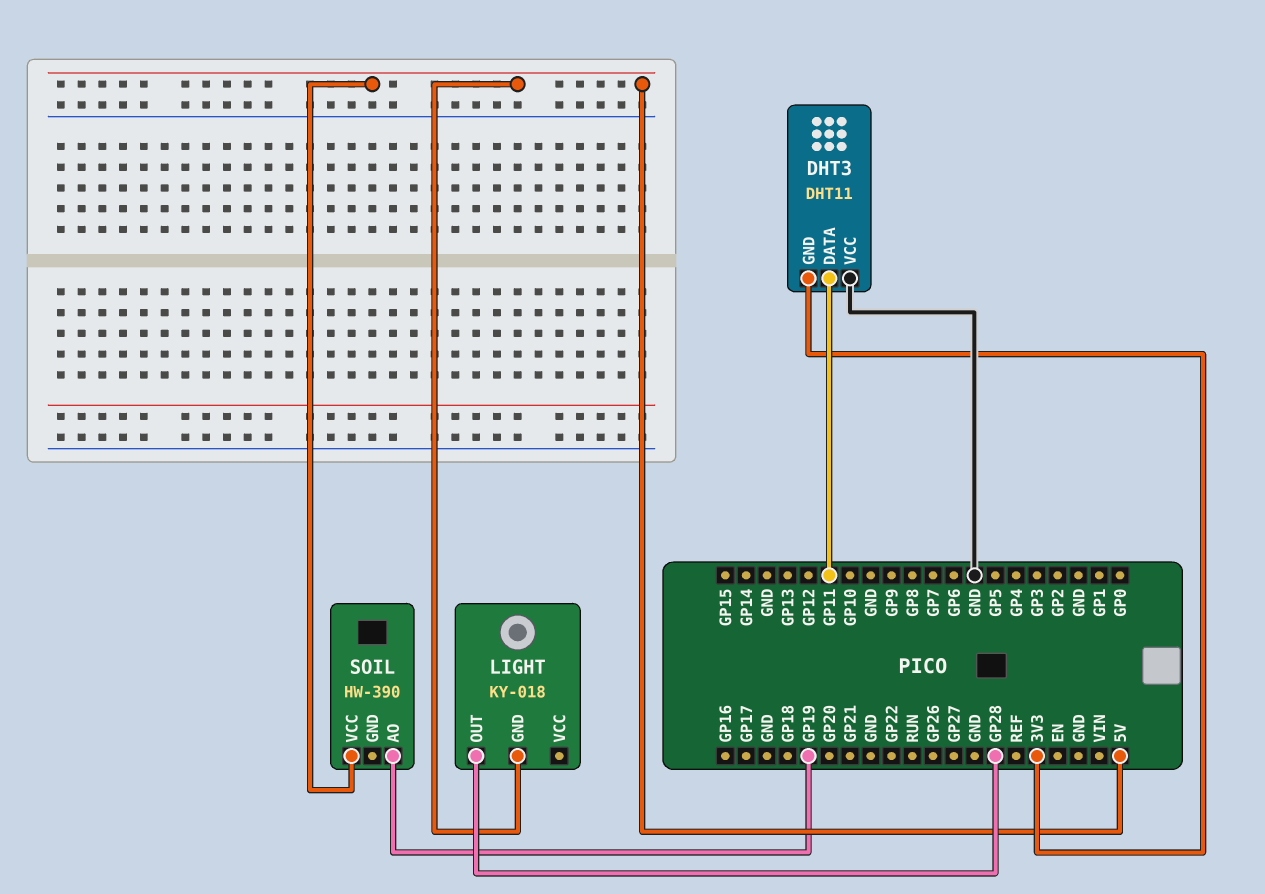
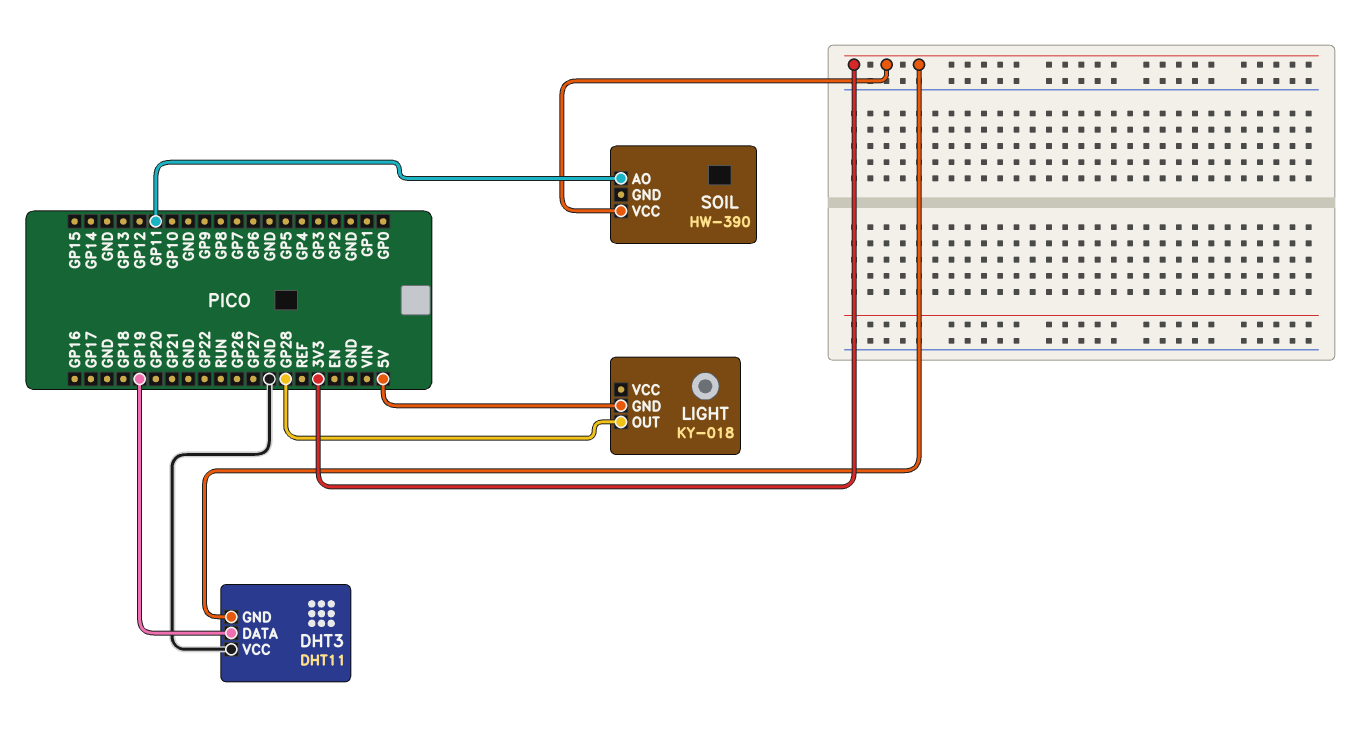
DHT3 pin DATA: GP11 -> GP19
SOIL pin AO: GP19 -> GP11
SOIL pin VCC: 5V -> 3V3

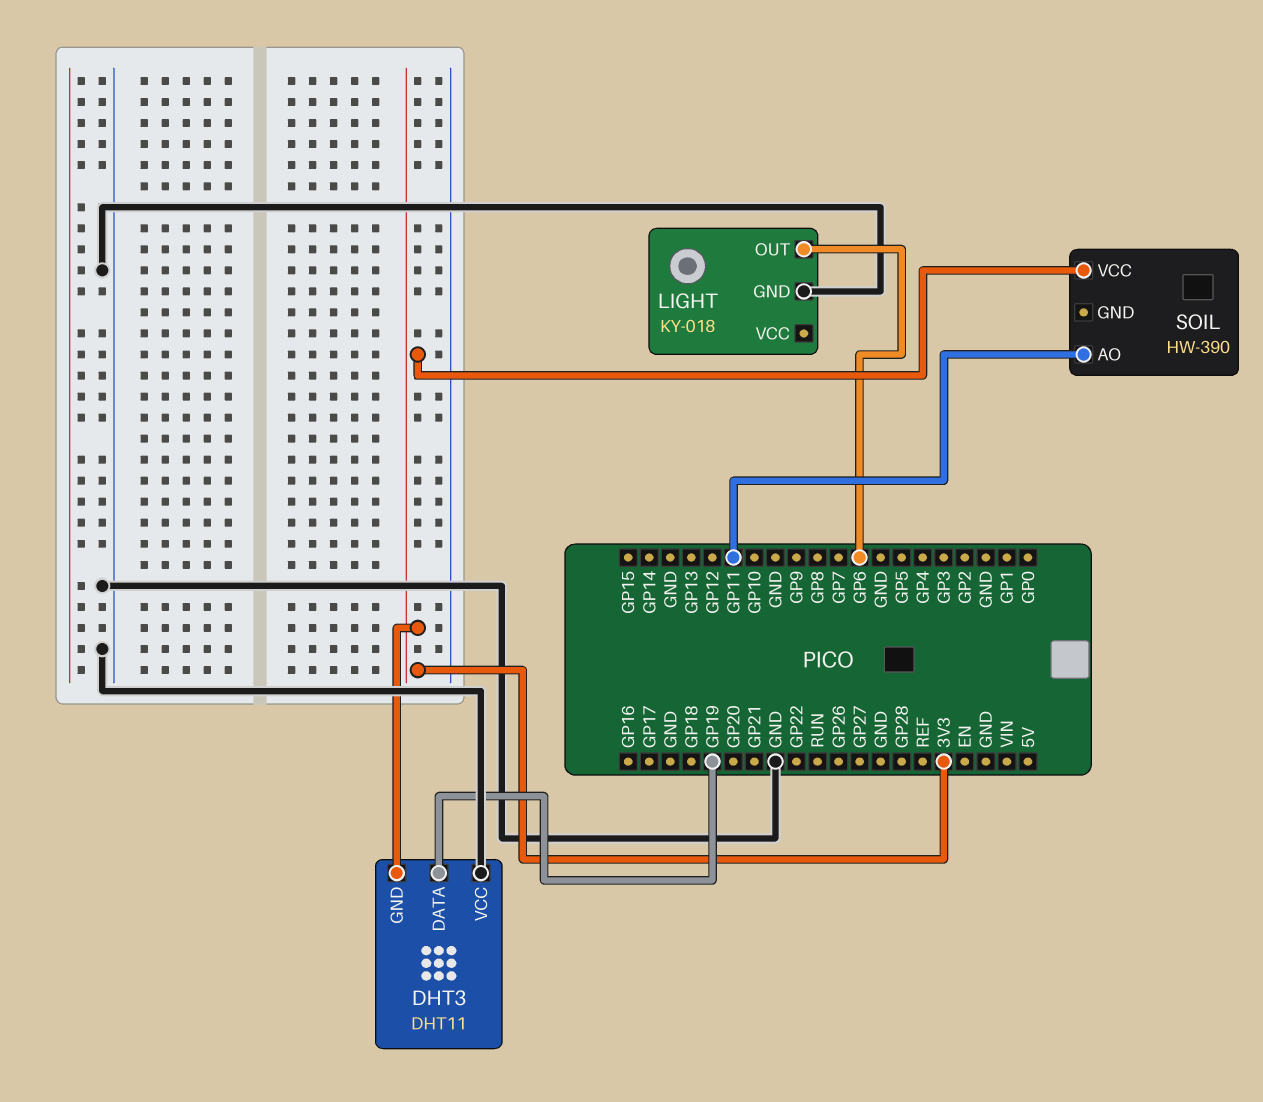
LIGHT pin GND: 5V -> GND
LIGHT pin OUT: GP28 -> GP6

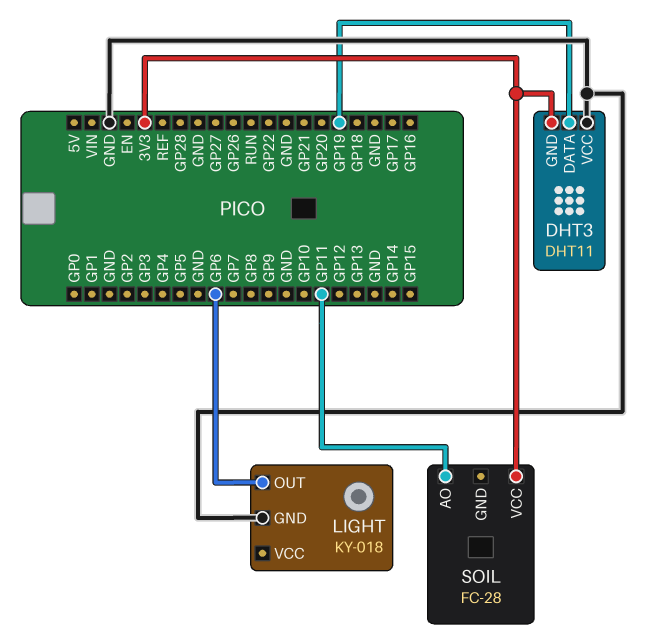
SOIL: HW-390 -> FC-28

